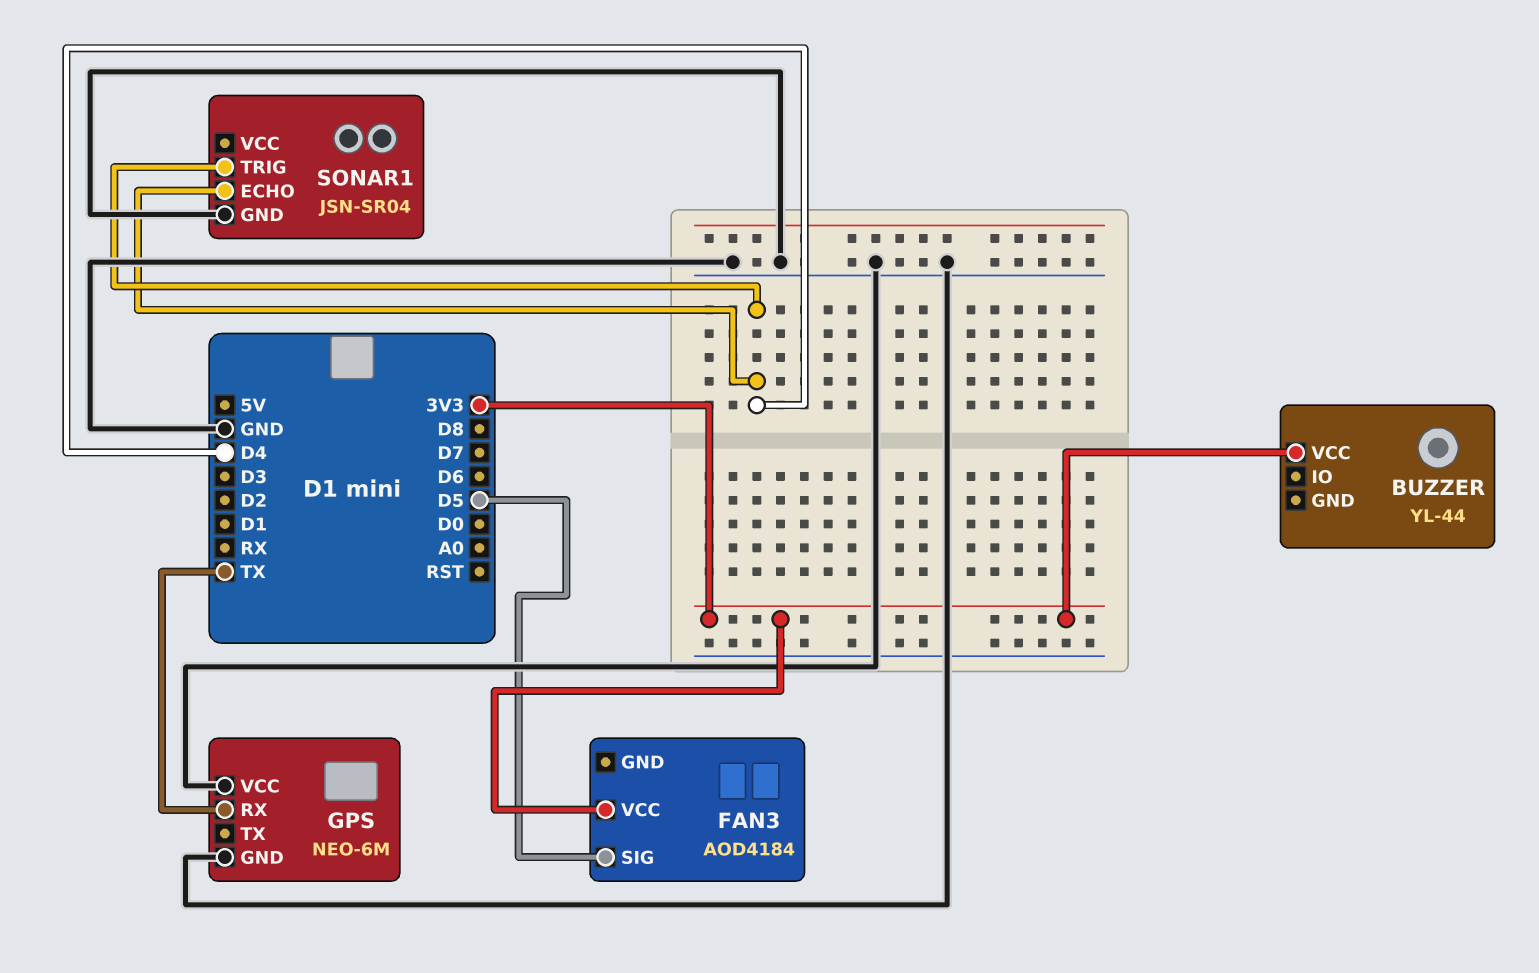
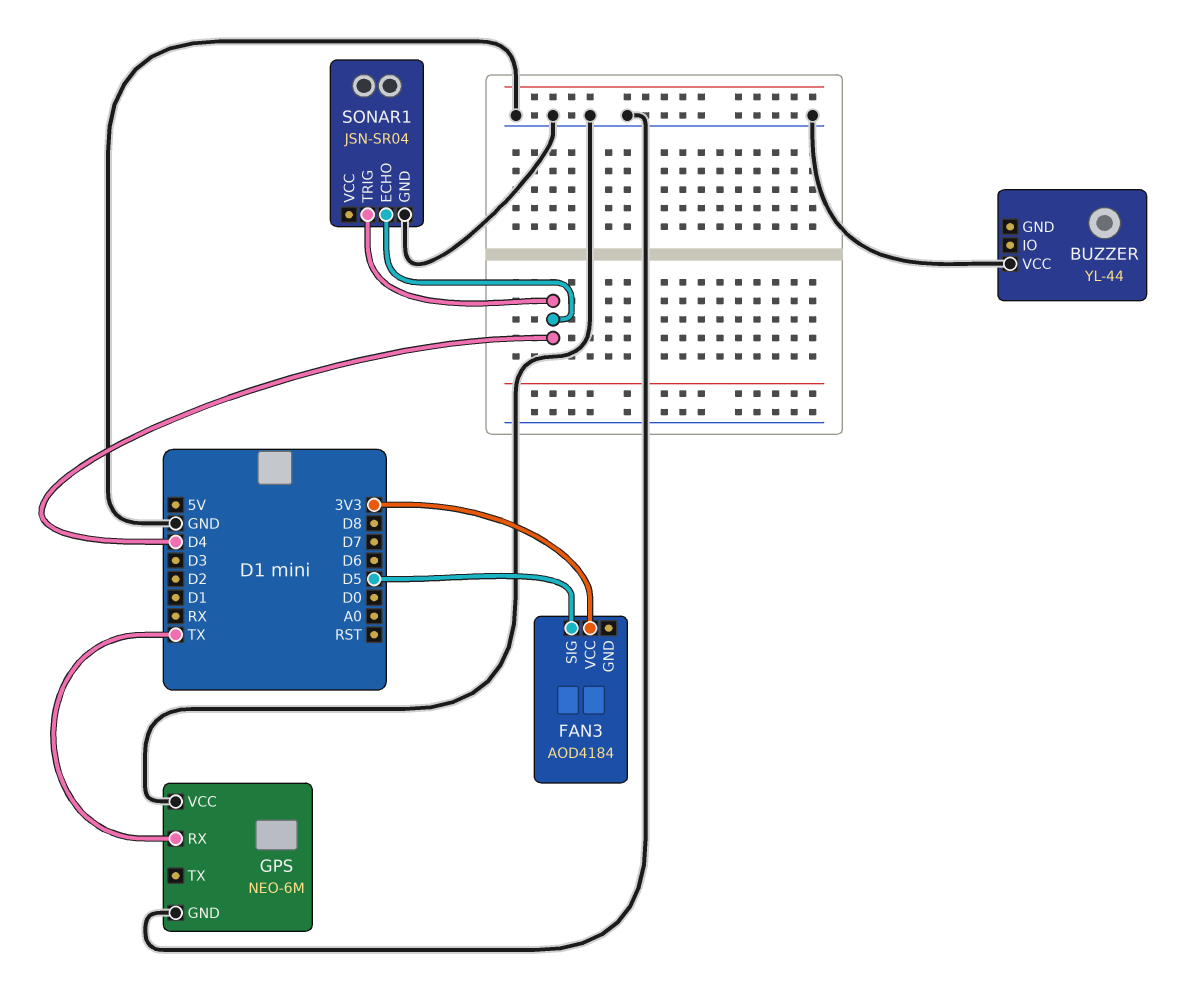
BUZZER pin VCC: 3V3 -> GND

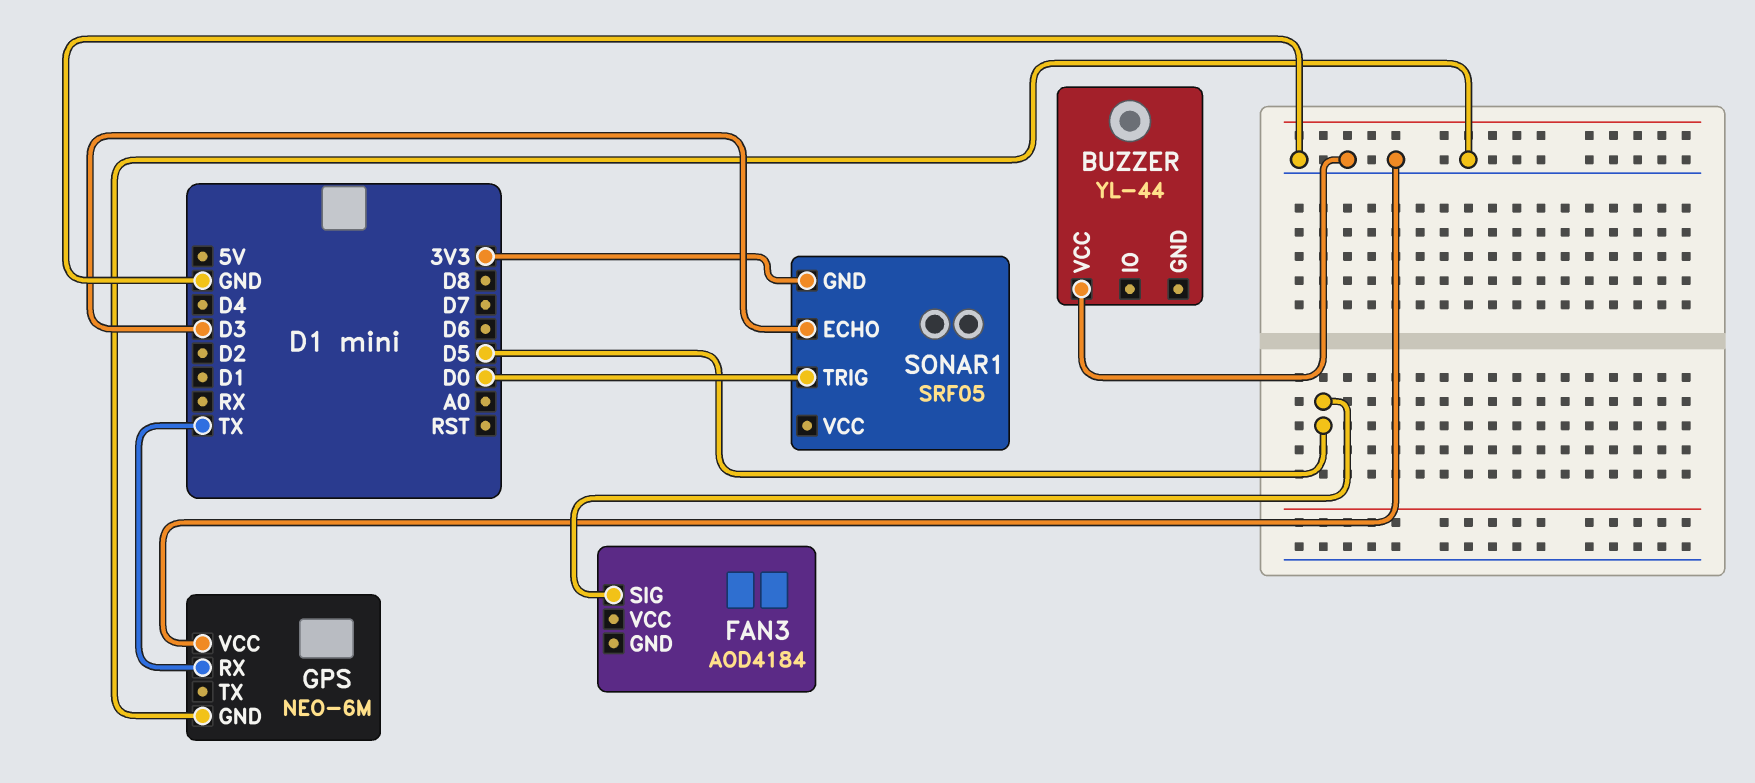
FAN3 pin VCC: 3V3 -> none
SONAR1: JSN-SR04 -> SRF05
SONAR1 pin ECHO: D4 -> D3
SONAR1 pin GND: GND -> 3V3
SONAR1 pin TRIG: D4 -> D0

